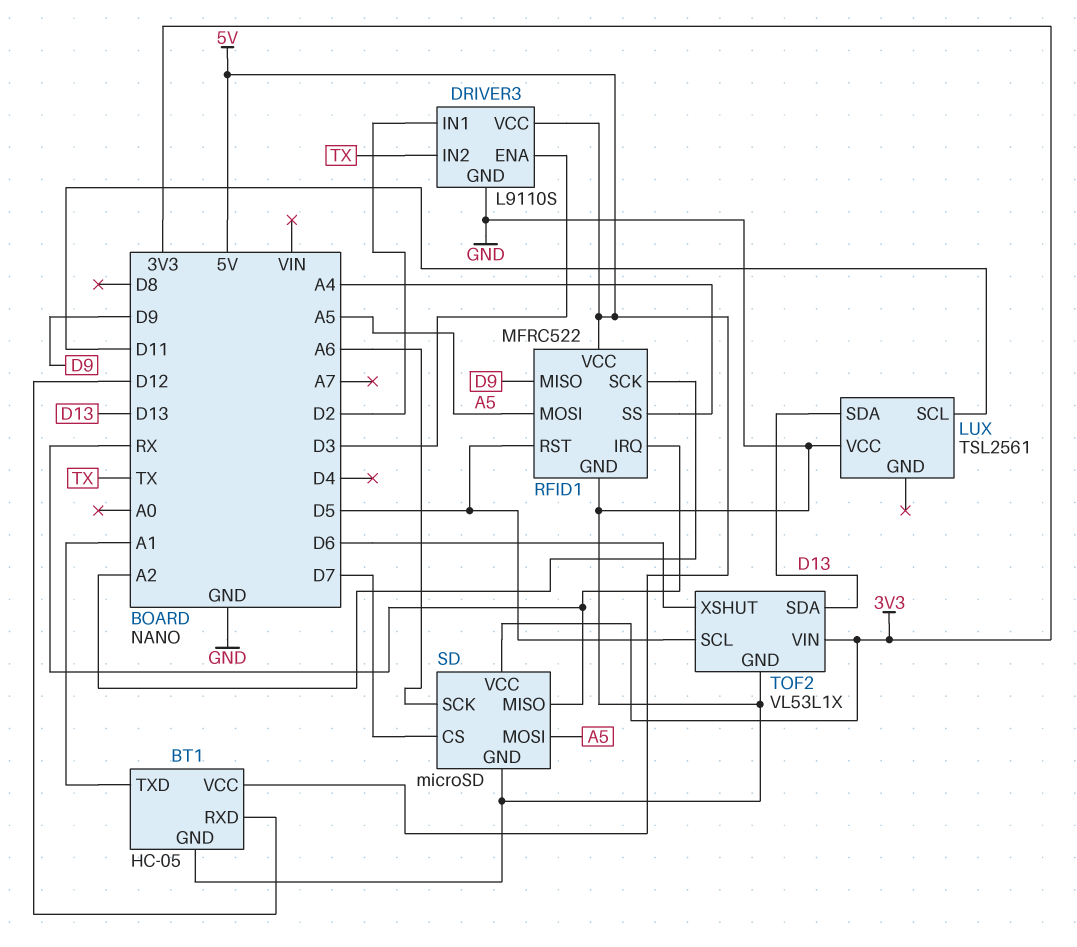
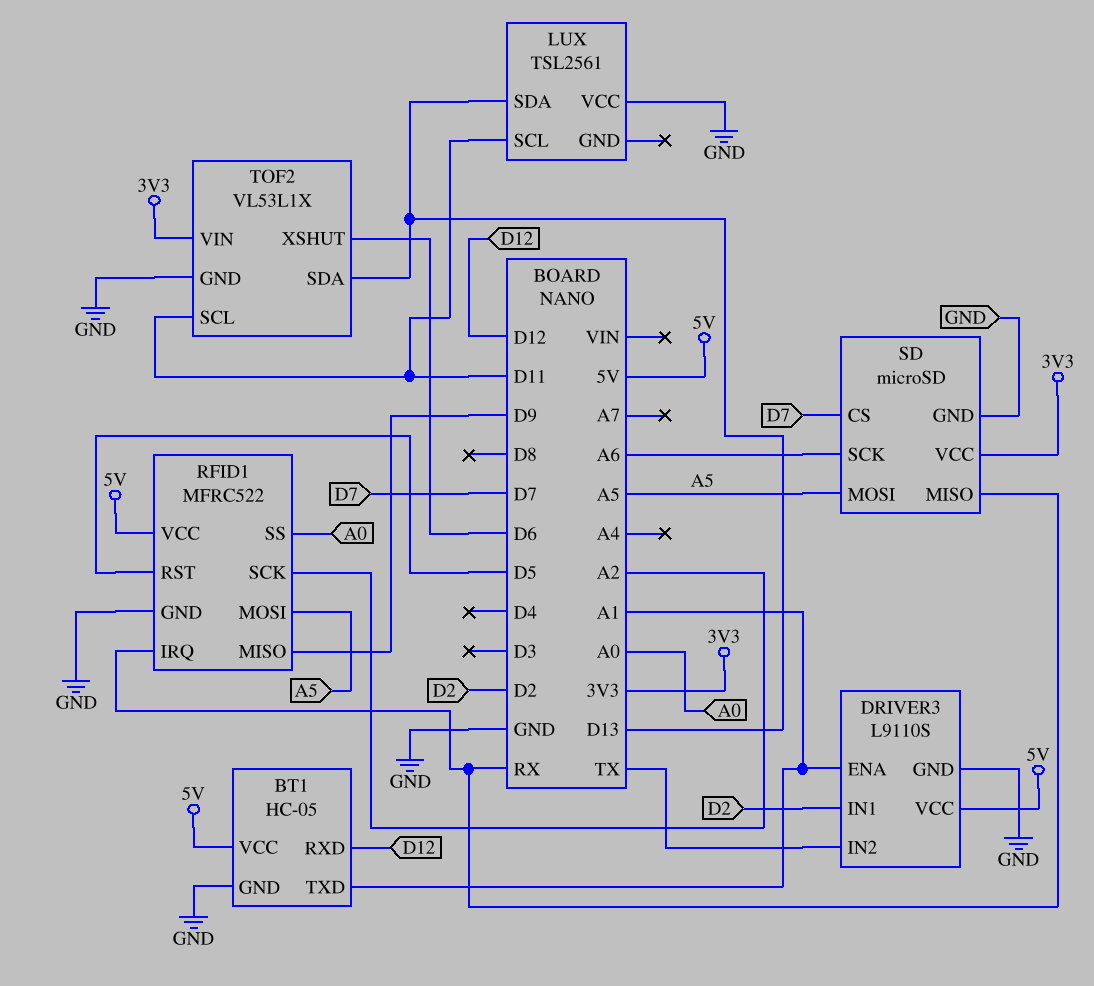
DRIVER3 pin ENA: D3 -> A1
RFID1 pin SS: A4 -> A0
TOF2 pin SCL: D5 -> D11

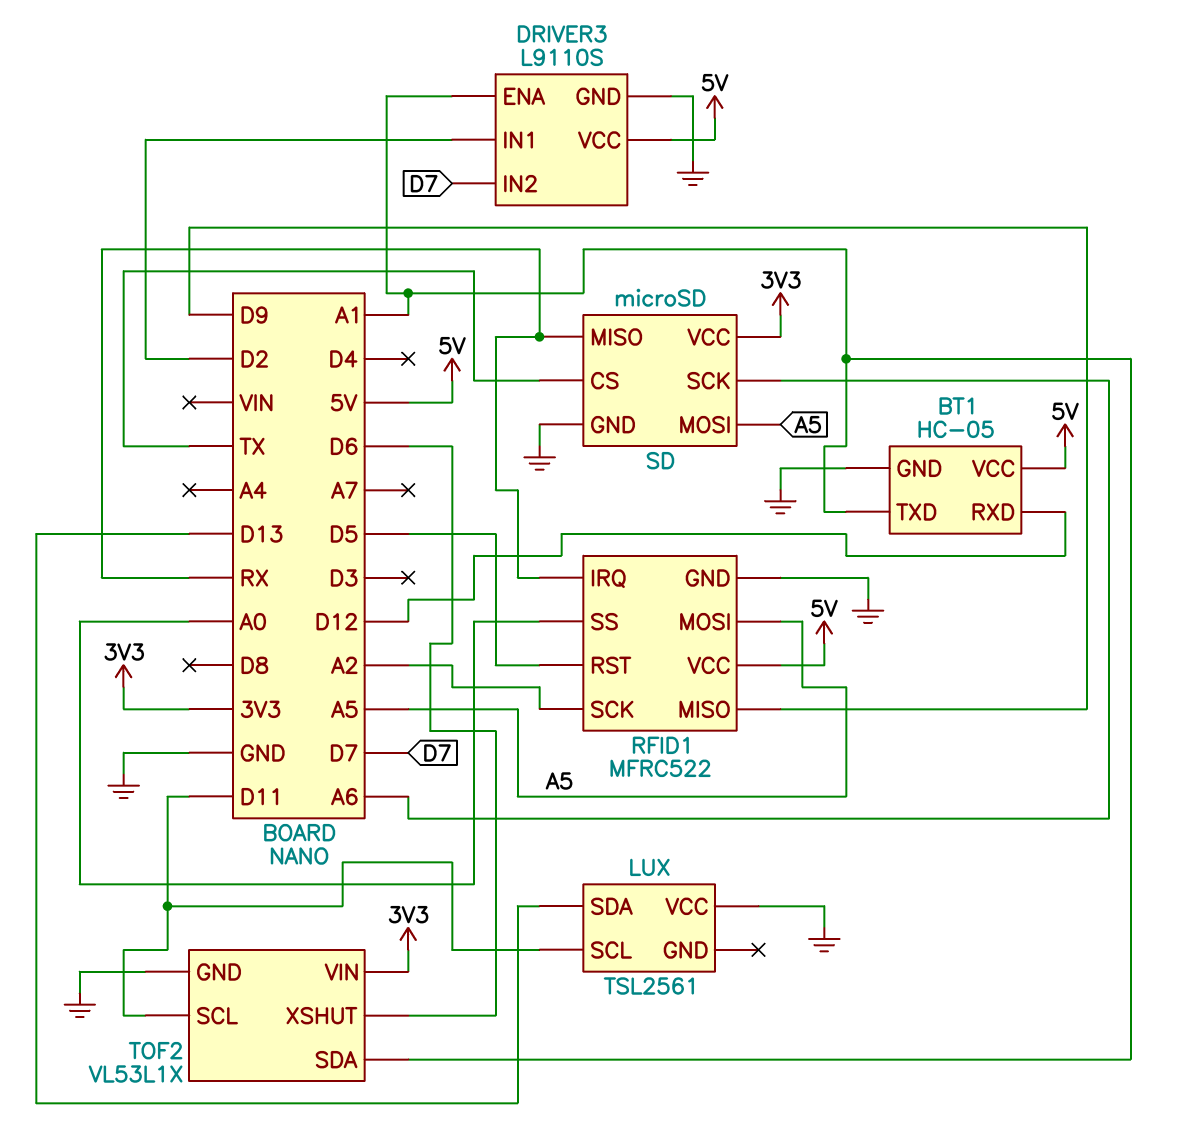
DRIVER3 pin IN2: TX -> D7
SD pin CS: D7 -> TX
TOF2 pin SDA: D13 -> A1

